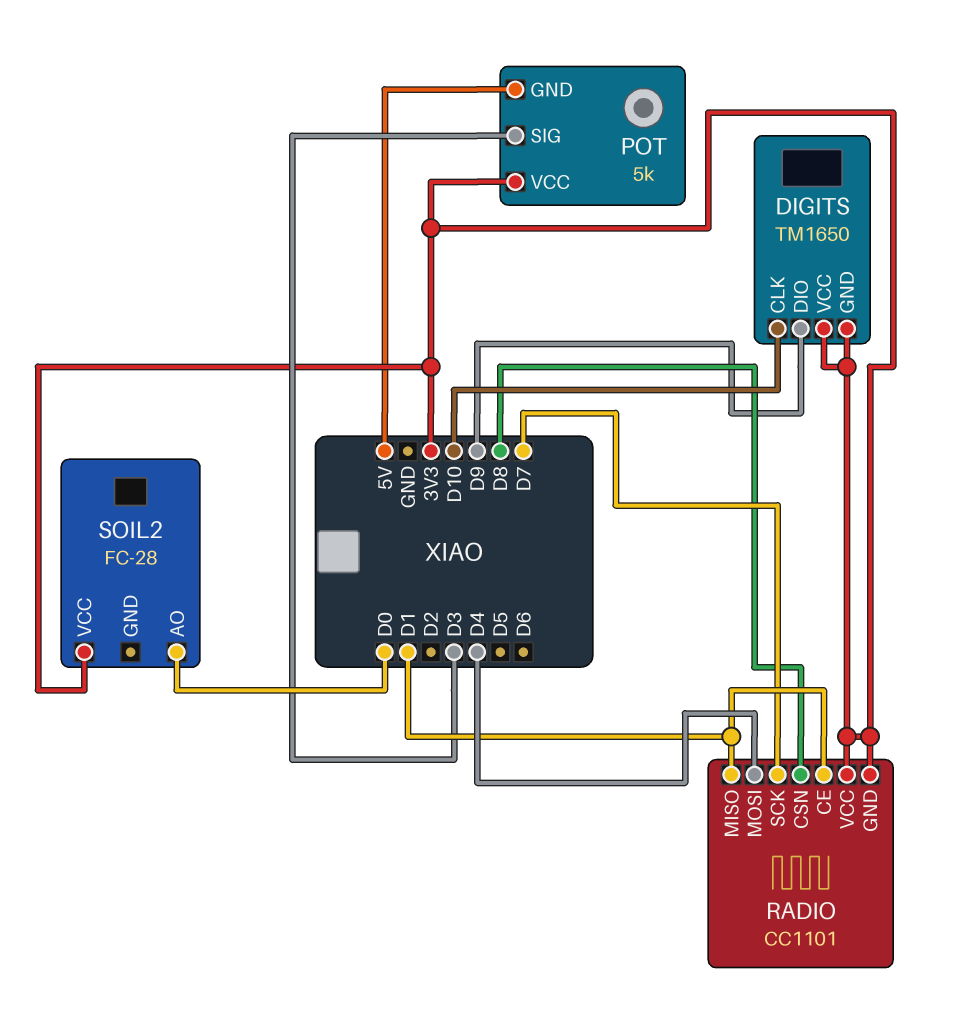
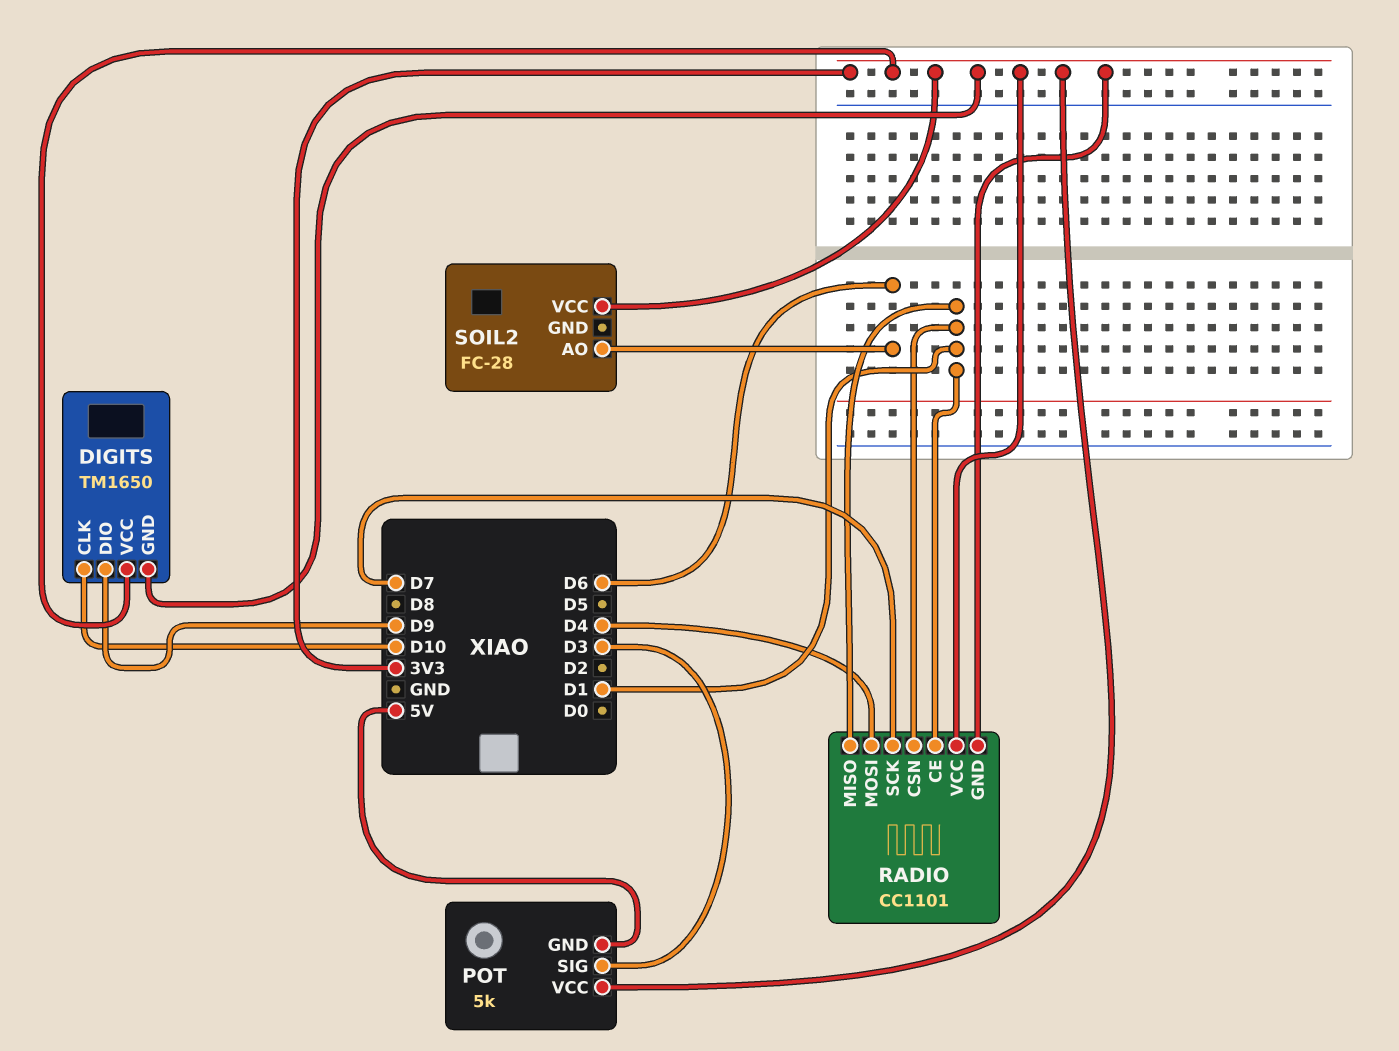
RADIO pin CSN: D8 -> D1
SOIL2 pin AO: D0 -> D6

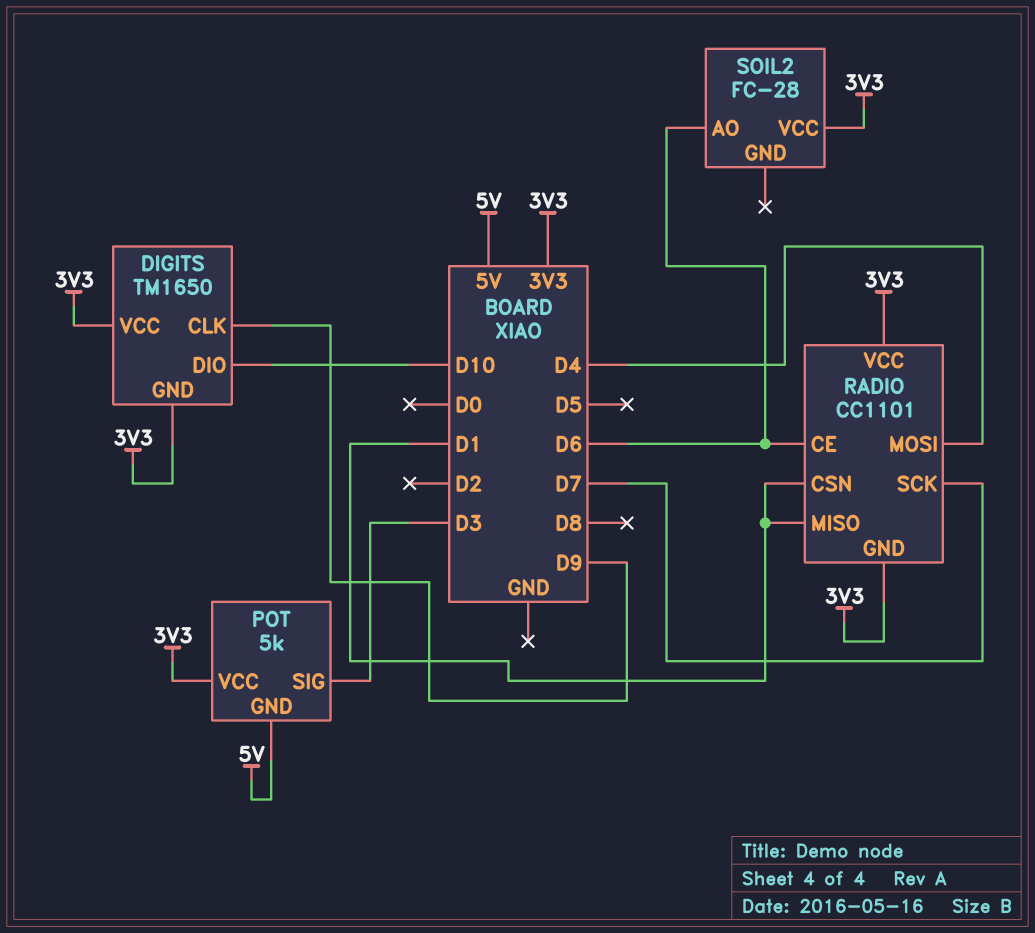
DIGITS pin CLK: D10 -> D9
DIGITS pin DIO: D9 -> D10
RADIO pin CE: D1 -> D6

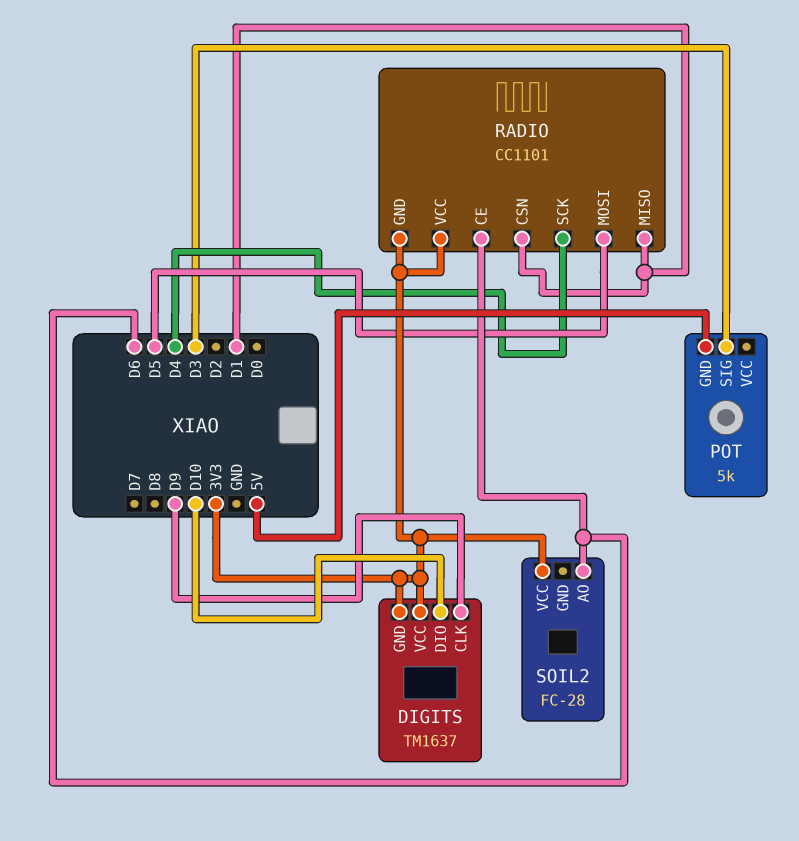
DIGITS: TM1650 -> TM1637
POT pin VCC: 3V3 -> none
RADIO pin MOSI: D4 -> D5
RADIO pin SCK: D7 -> D4

